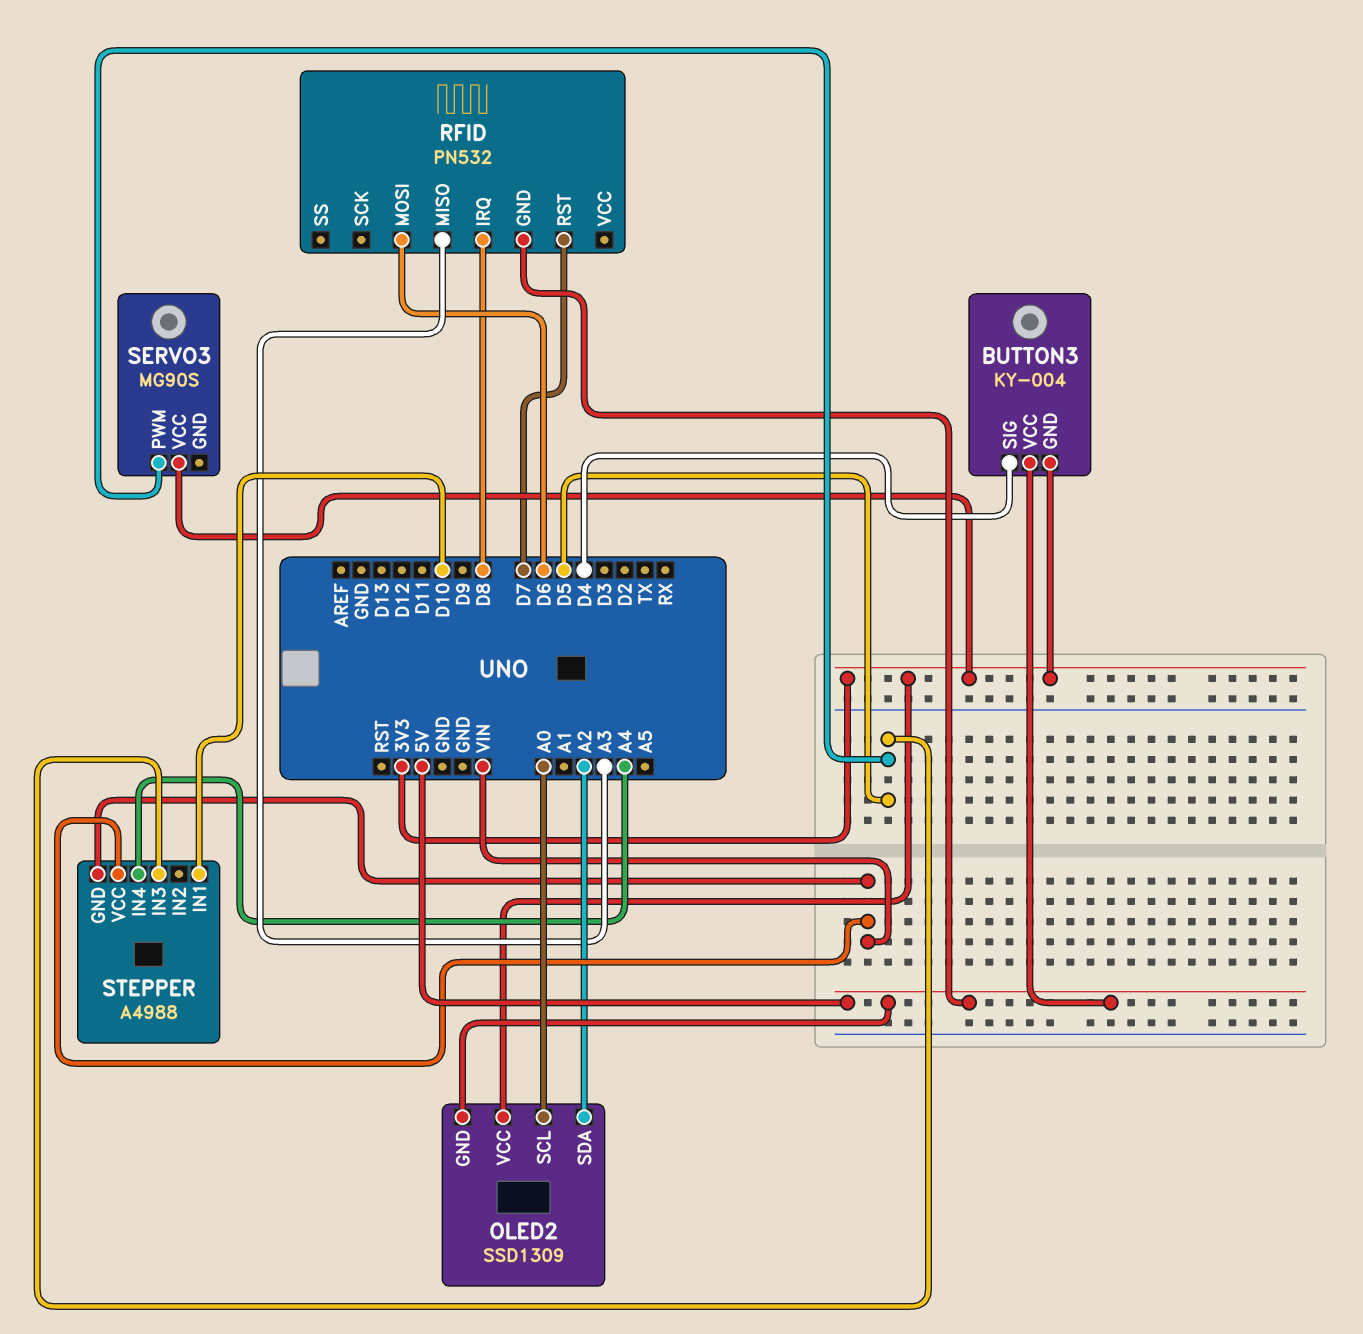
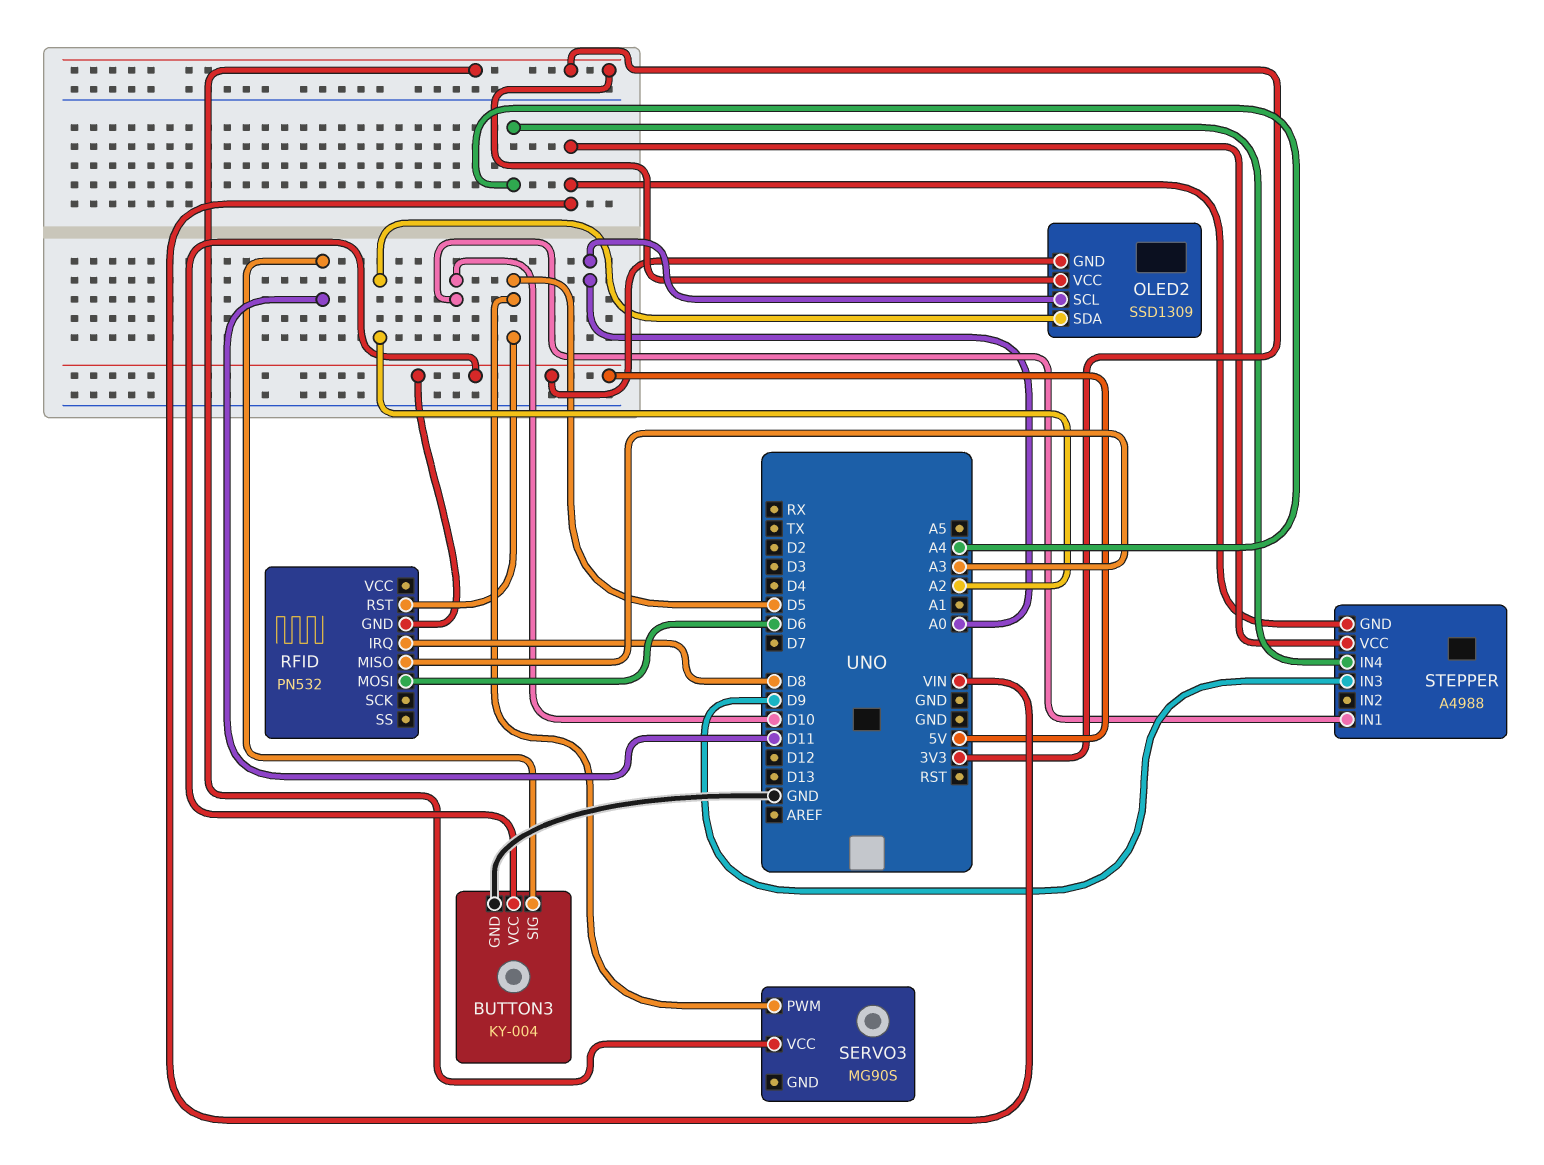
BUTTON3 pin GND: 3V3 -> GND
BUTTON3 pin SIG: D4 -> D11
RFID pin RST: D7 -> D5
STEPPER pin IN3: D5 -> D9

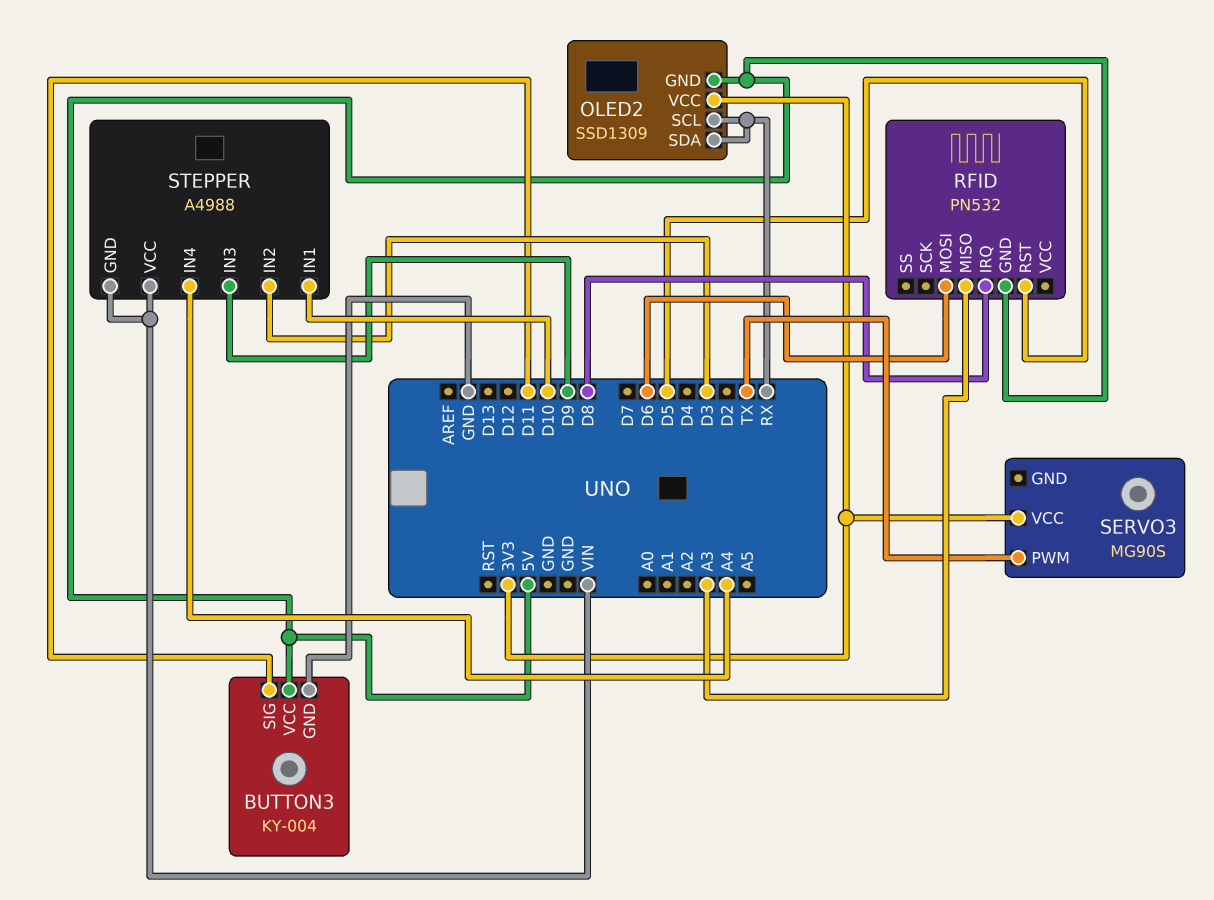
OLED2 pin SCL: A0 -> RX
OLED2 pin SDA: A2 -> RX
SERVO3 pin PWM: D5 -> TX
STEPPER pin IN2: none -> D3

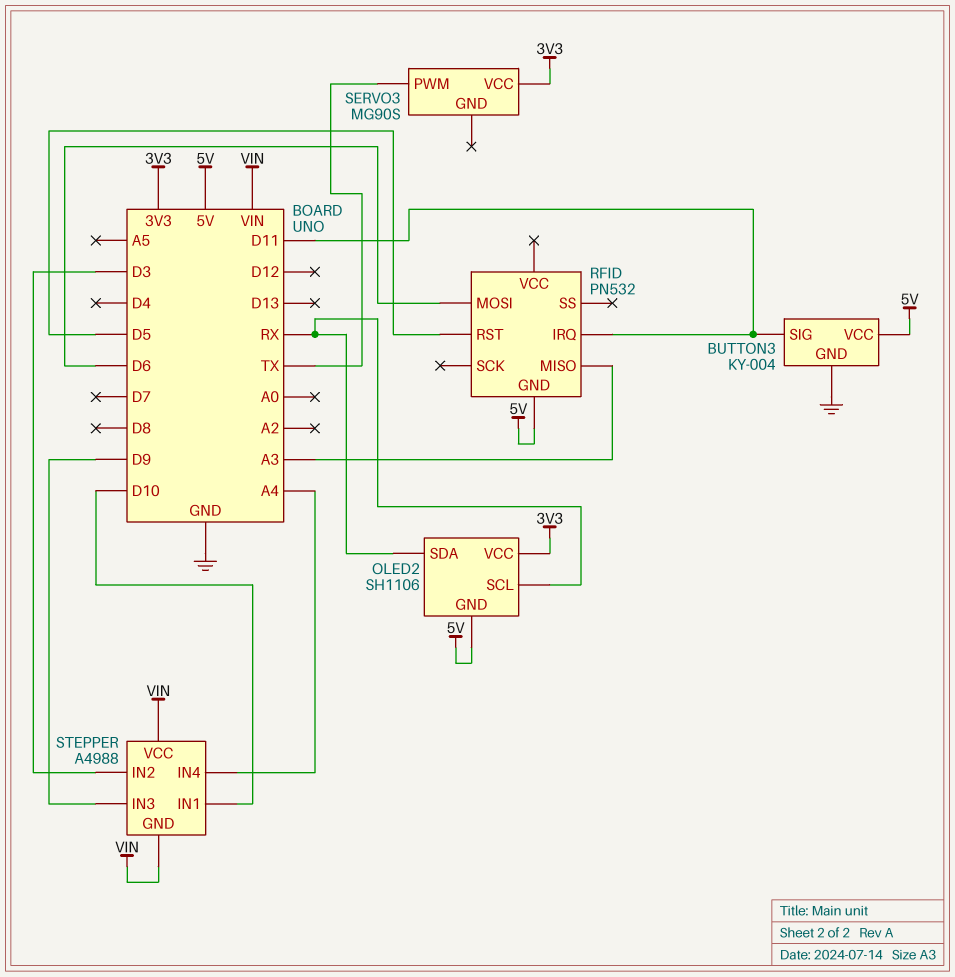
OLED2: SSD1309 -> SH1106
RFID pin IRQ: D8 -> D11

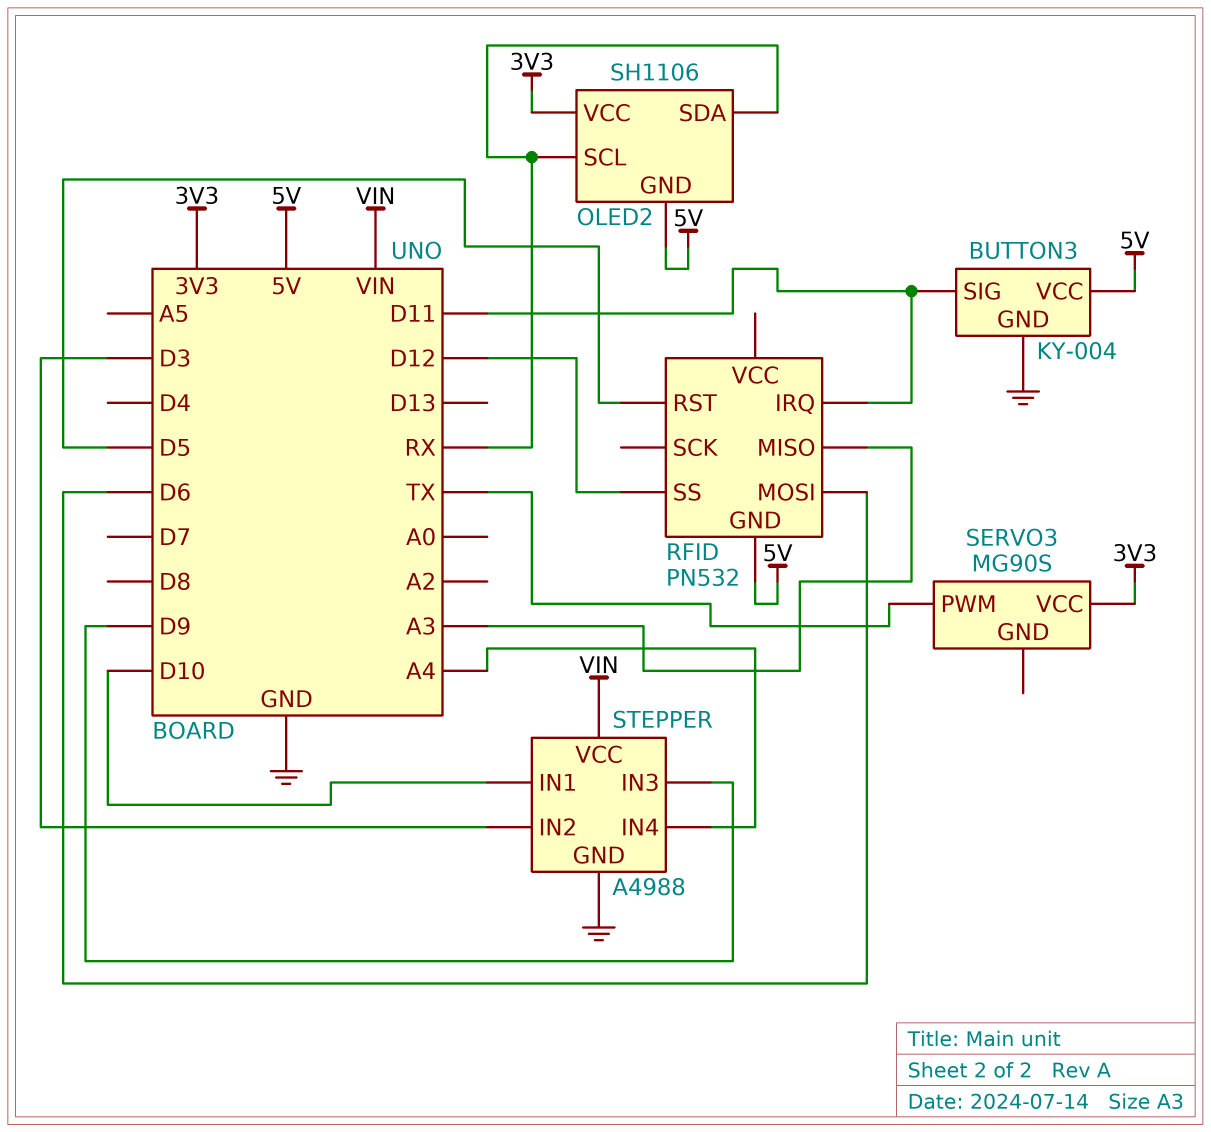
RFID pin SS: none -> D12
STEPPER pin GND: VIN -> GND

